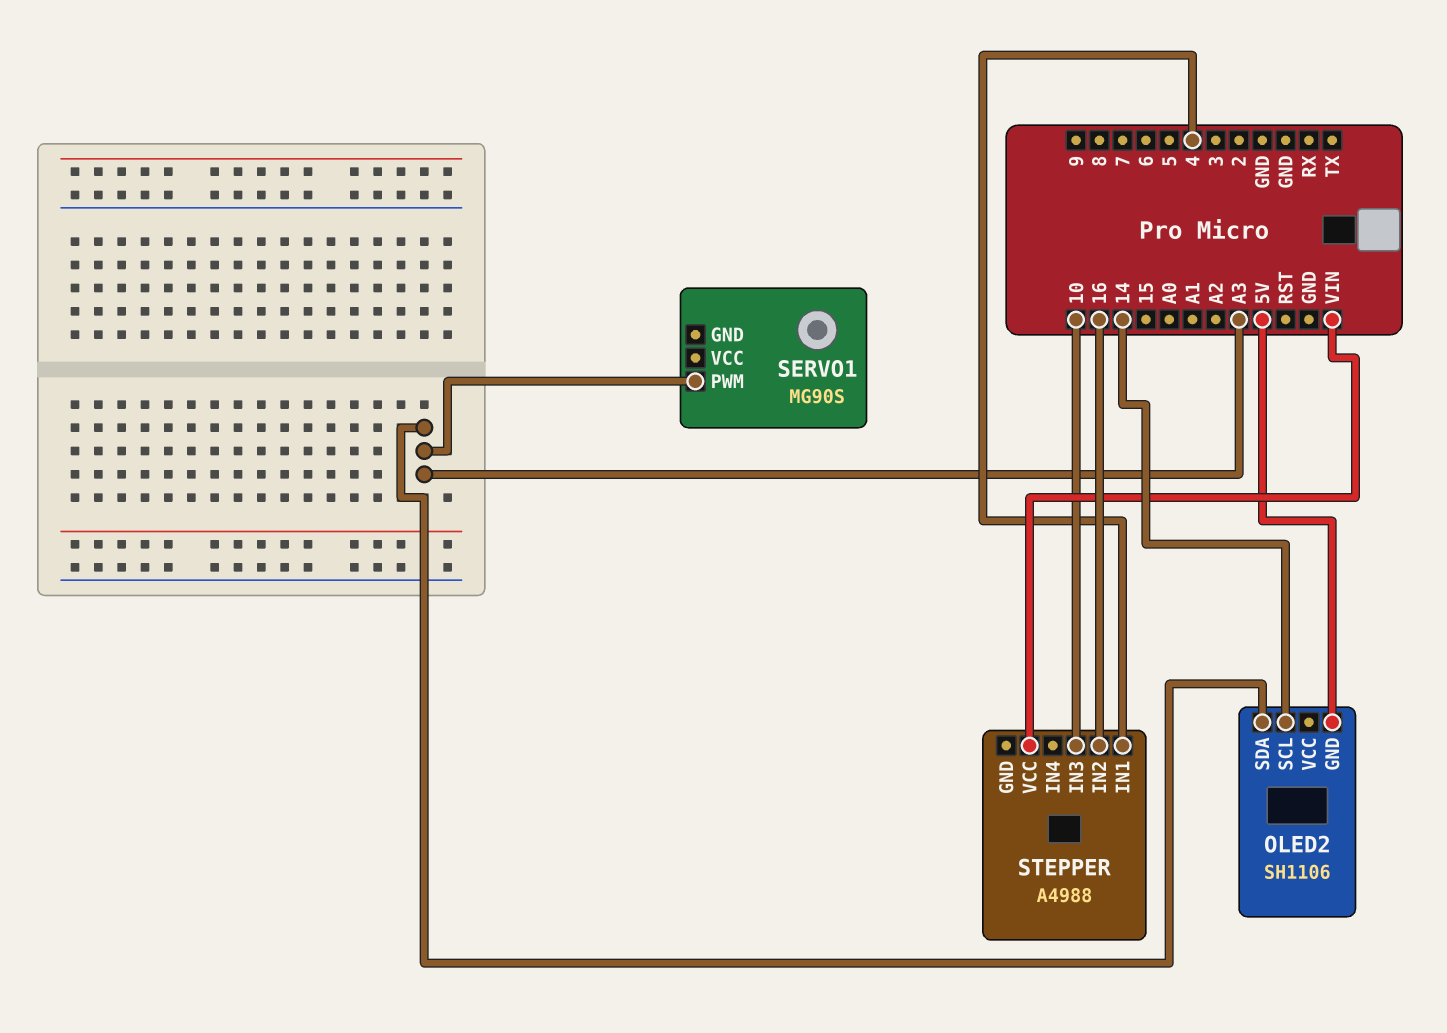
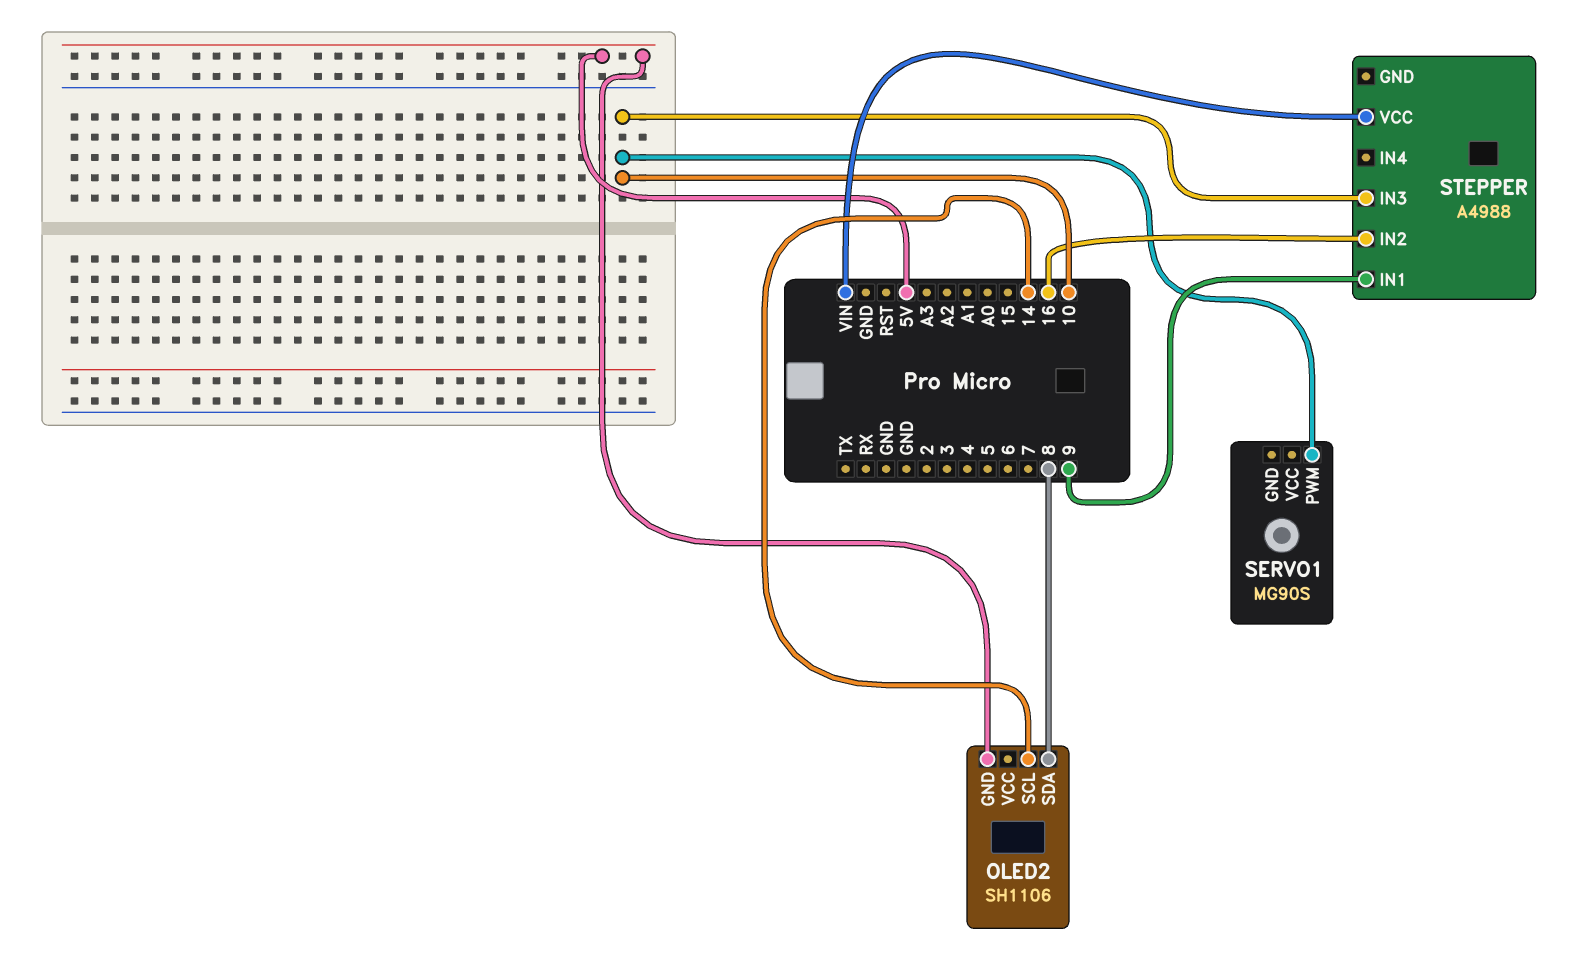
OLED2 pin SDA: A3 -> 8
SERVO1 pin PWM: A3 -> 10
STEPPER pin IN1: 4 -> 9

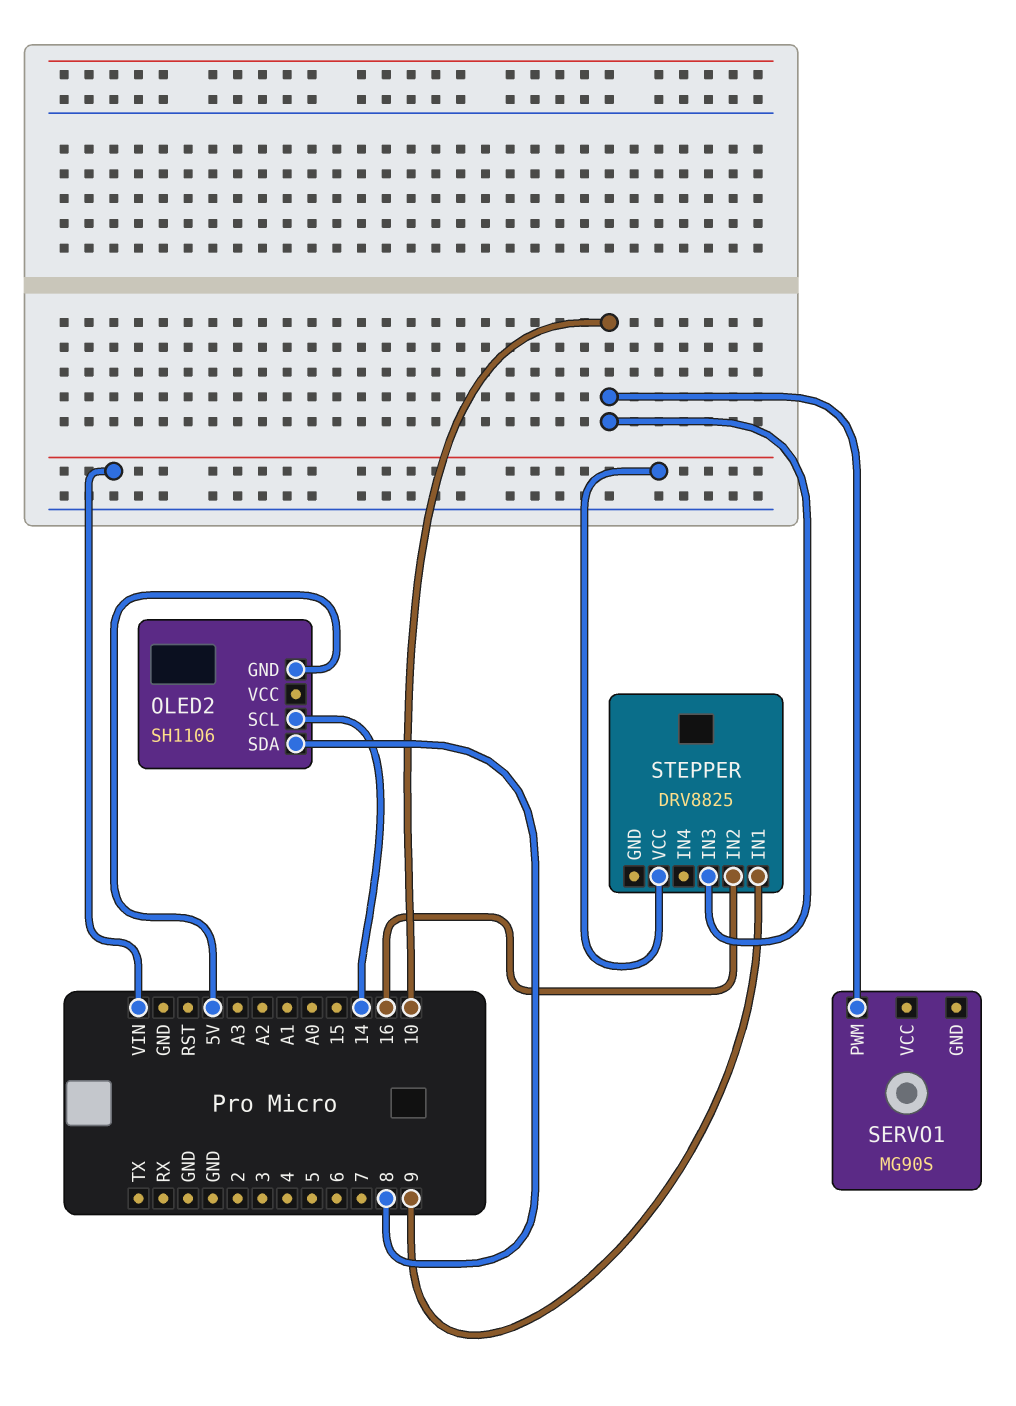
STEPPER: A4988 -> DRV8825

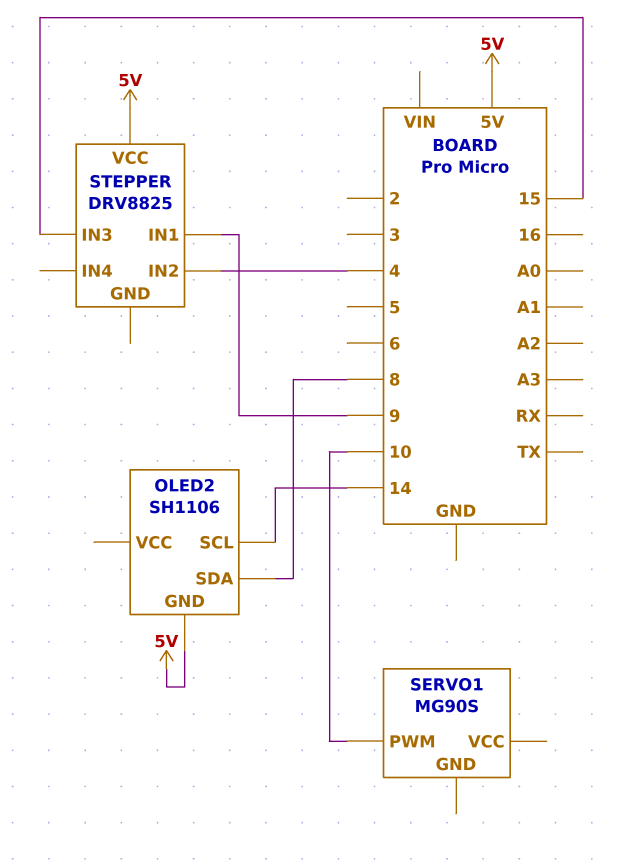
STEPPER pin IN2: 16 -> 4
STEPPER pin IN3: 10 -> 15
STEPPER pin VCC: VIN -> 5V

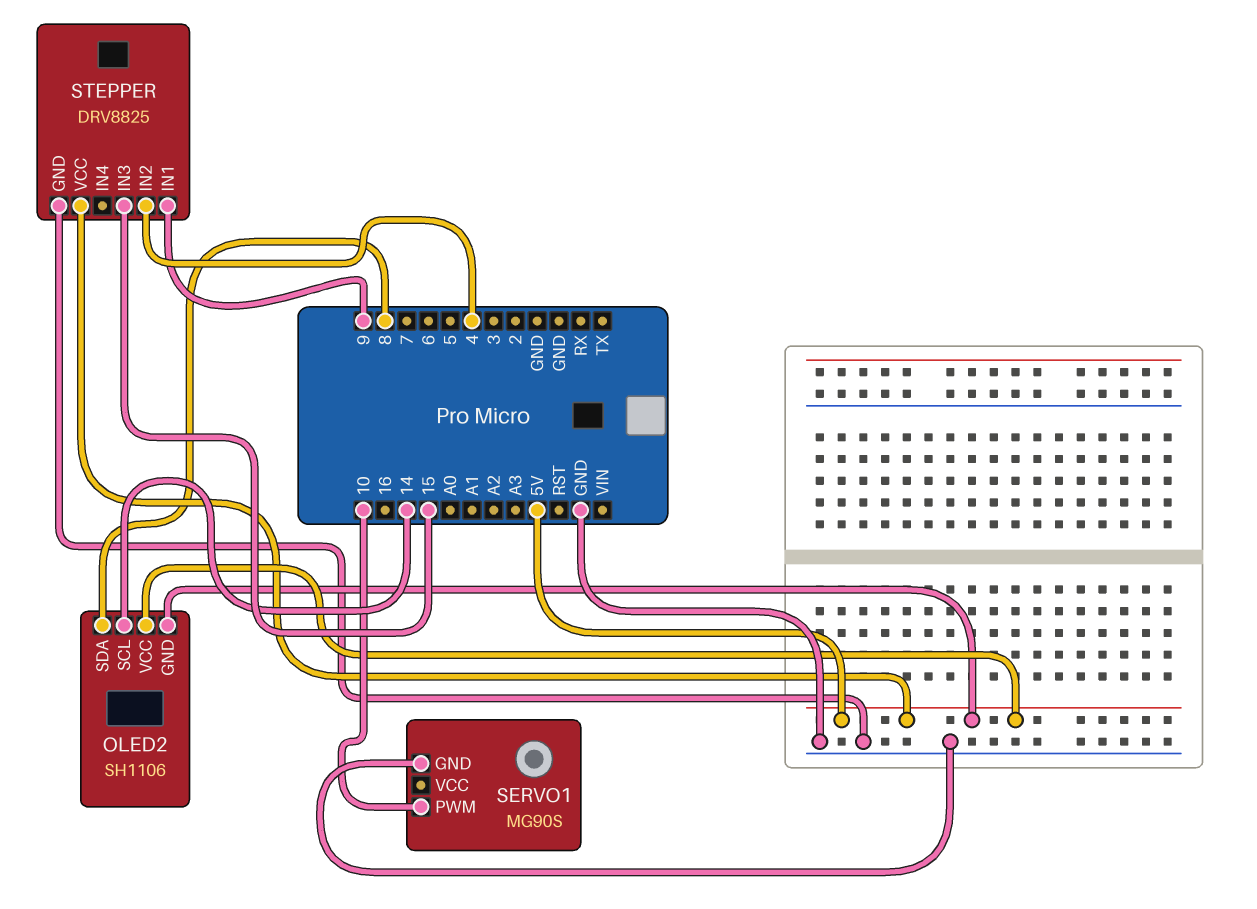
OLED2 pin VCC: none -> 5V
SERVO1 pin GND: none -> GND
STEPPER pin GND: none -> GND

